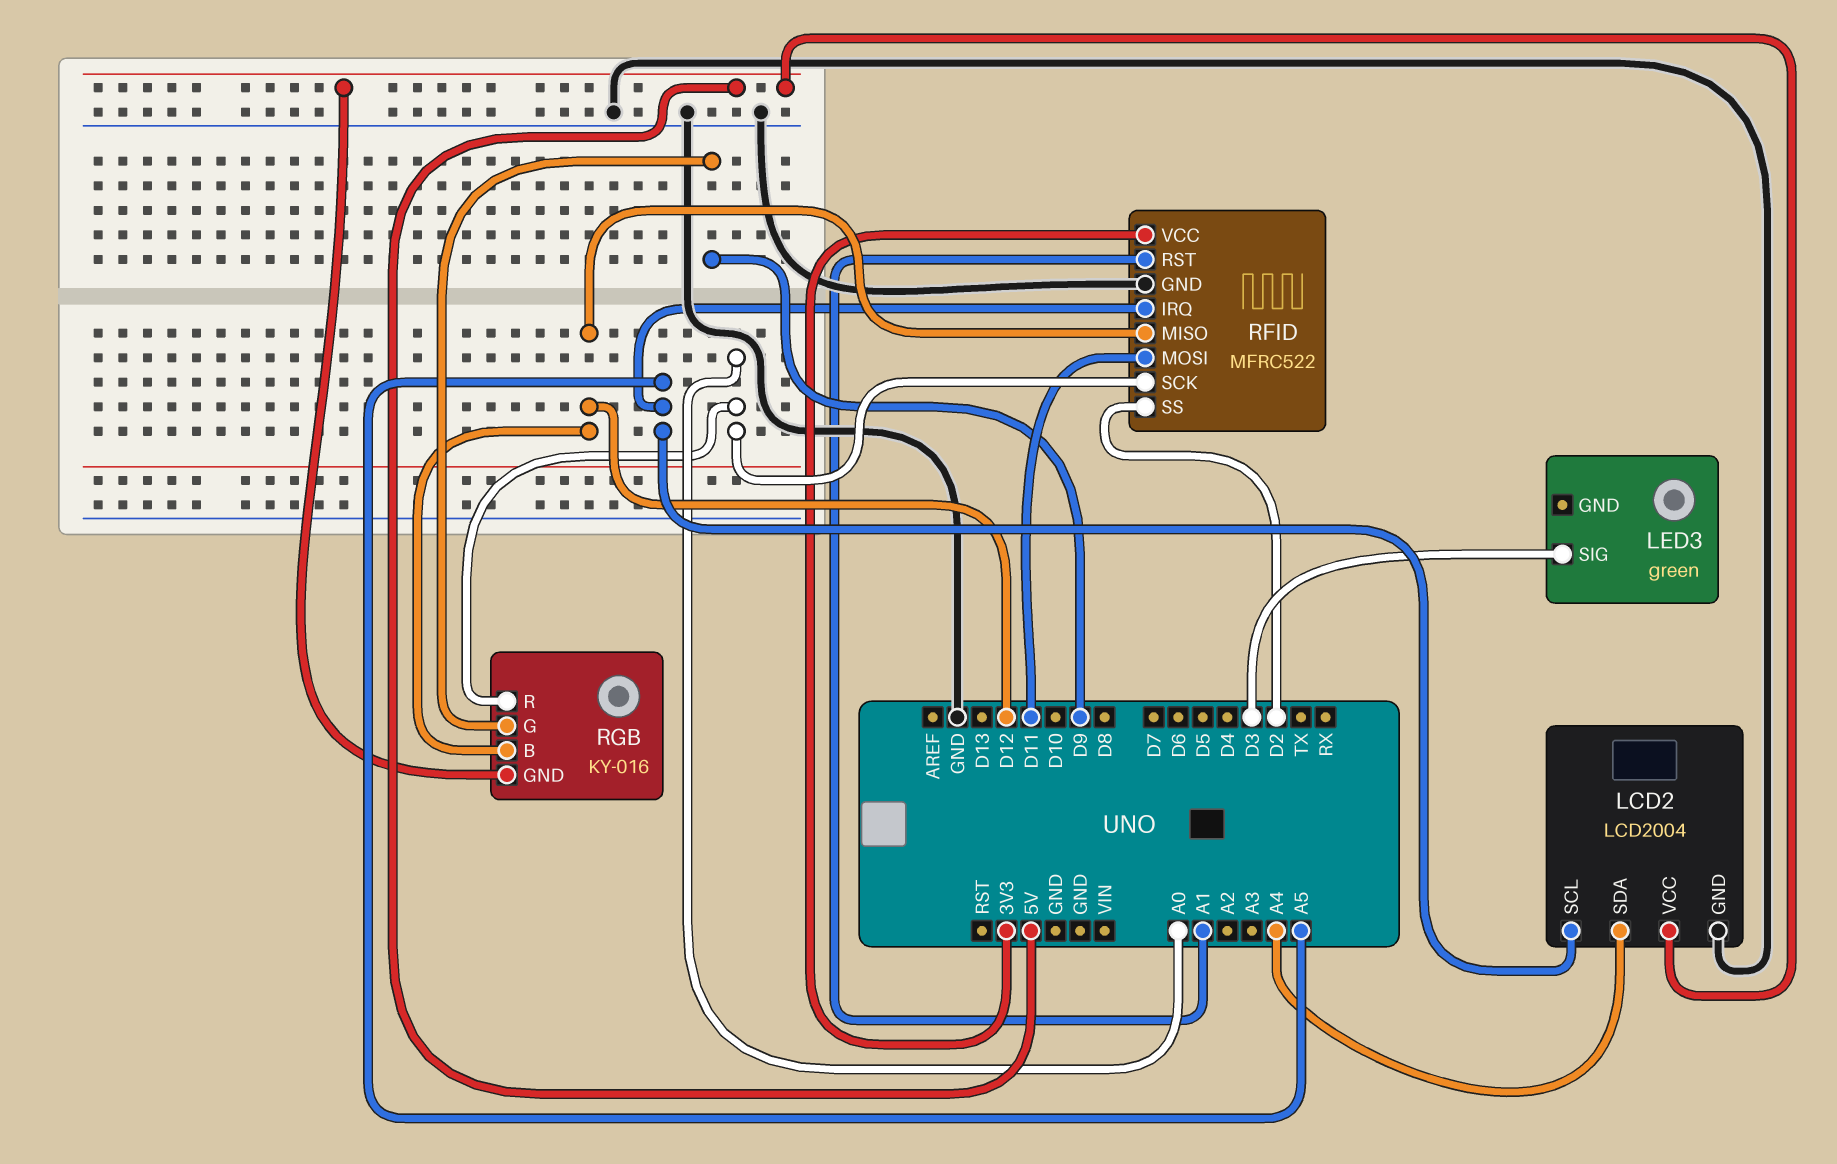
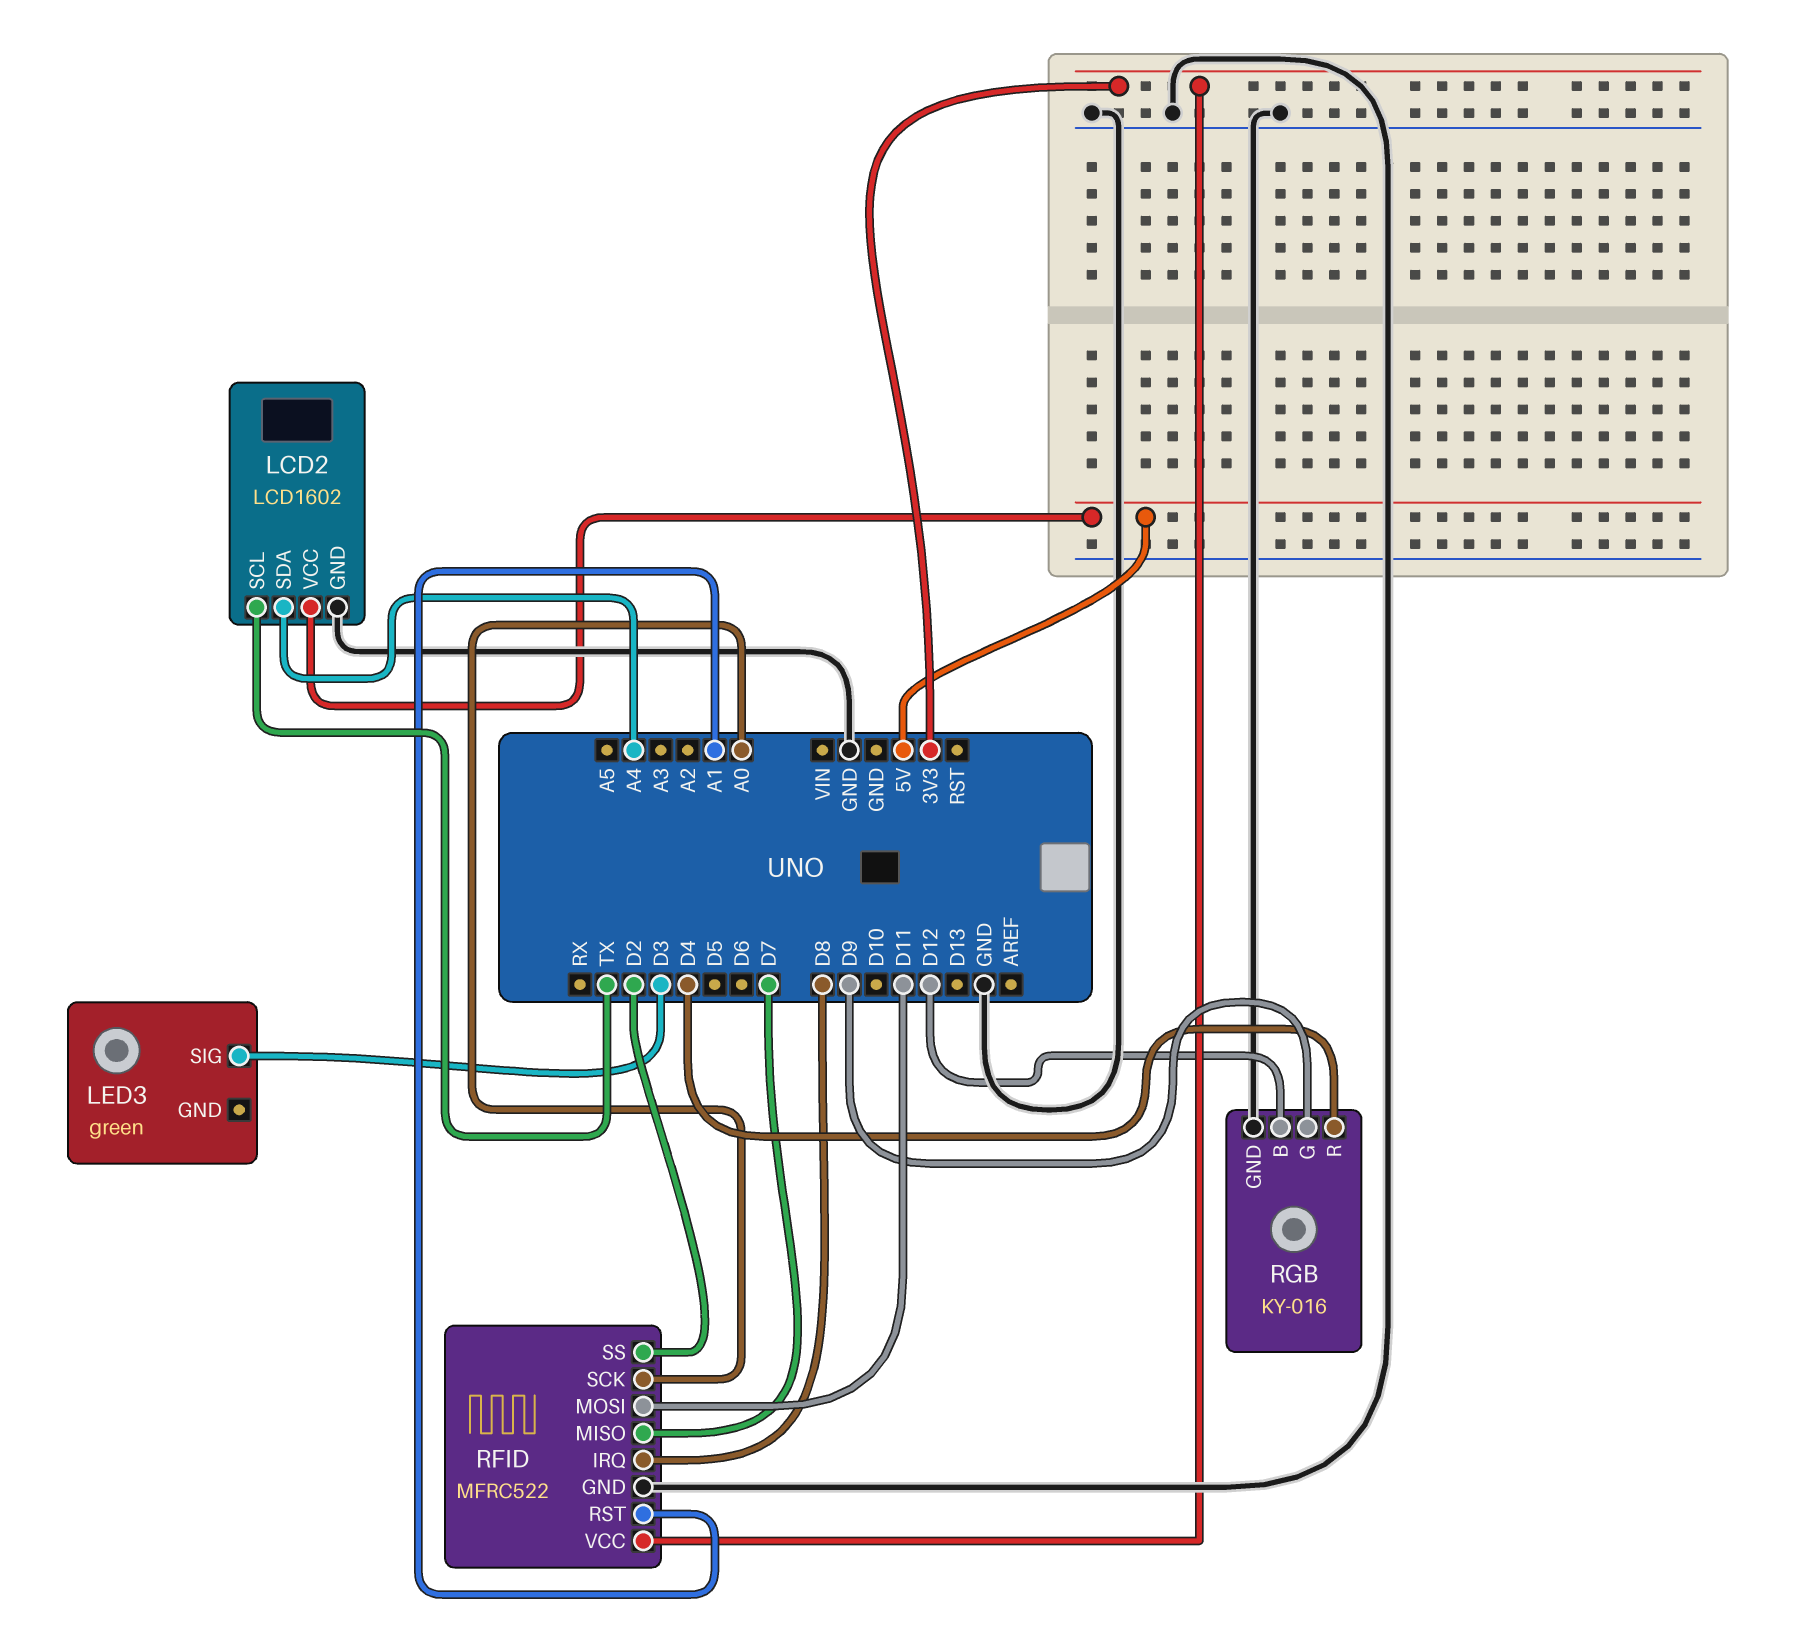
LCD2: LCD2004 -> LCD1602
LCD2 pin SCL: A5 -> TX
RFID pin IRQ: A5 -> D8
RFID pin MISO: D12 -> D7
RGB pin GND: 5V -> GND
RGB pin R: A0 -> D4

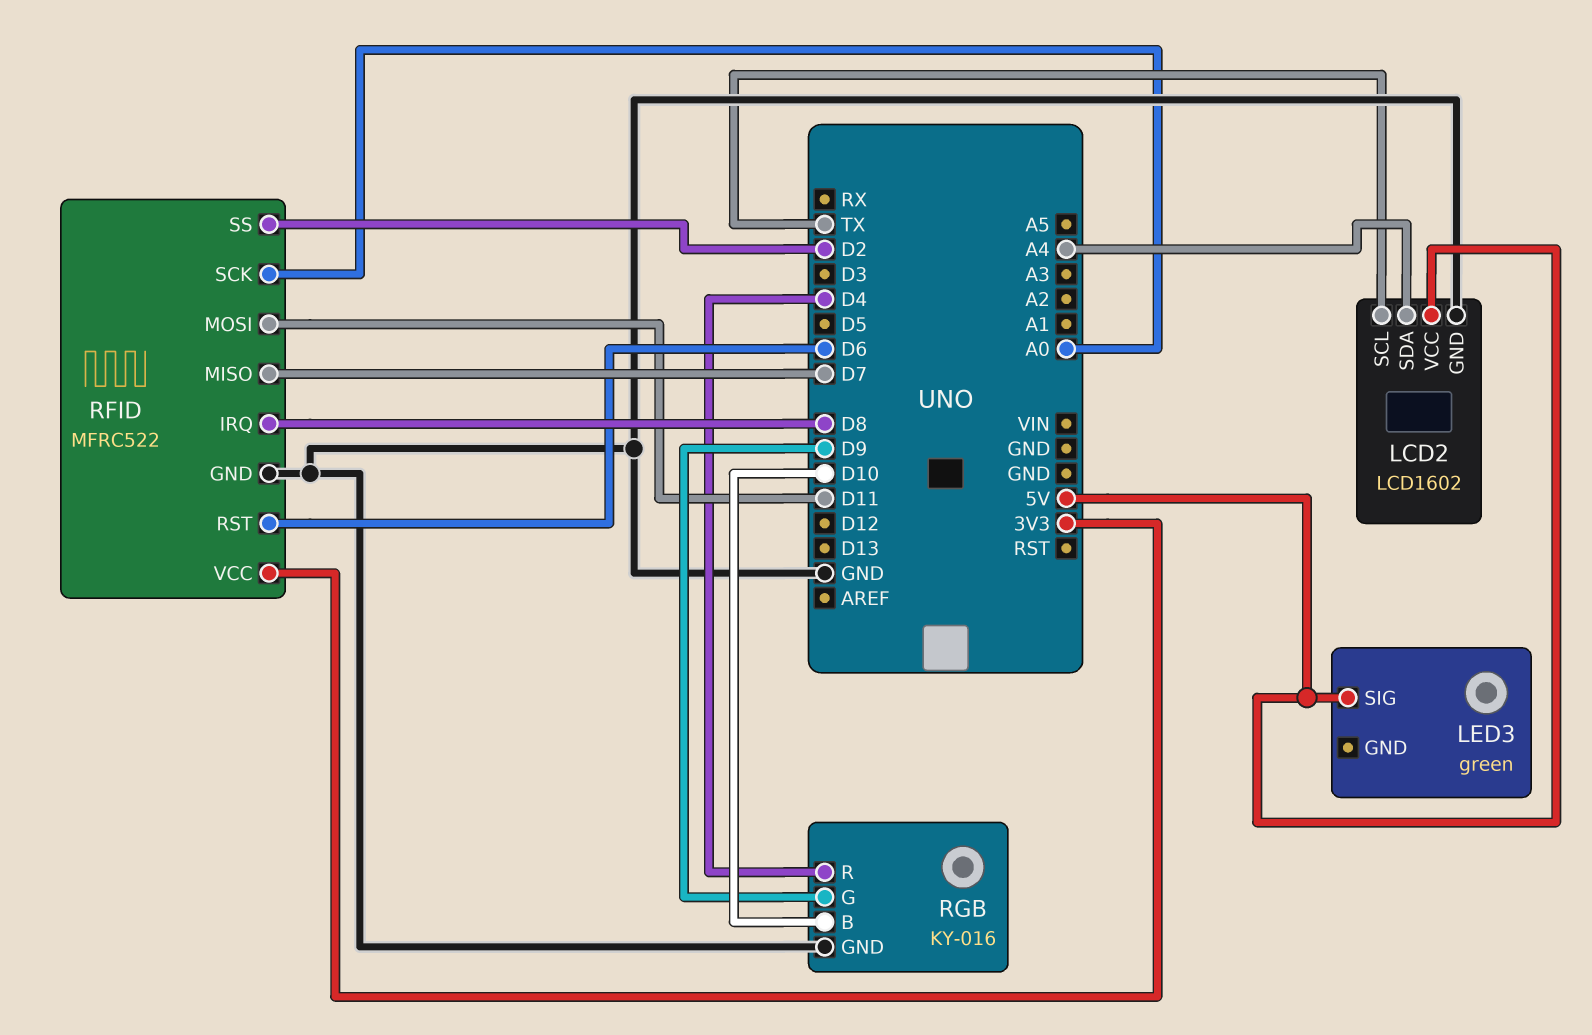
LED3 pin SIG: D3 -> 5V
RFID pin RST: A1 -> D6
RGB pin B: D12 -> D10

